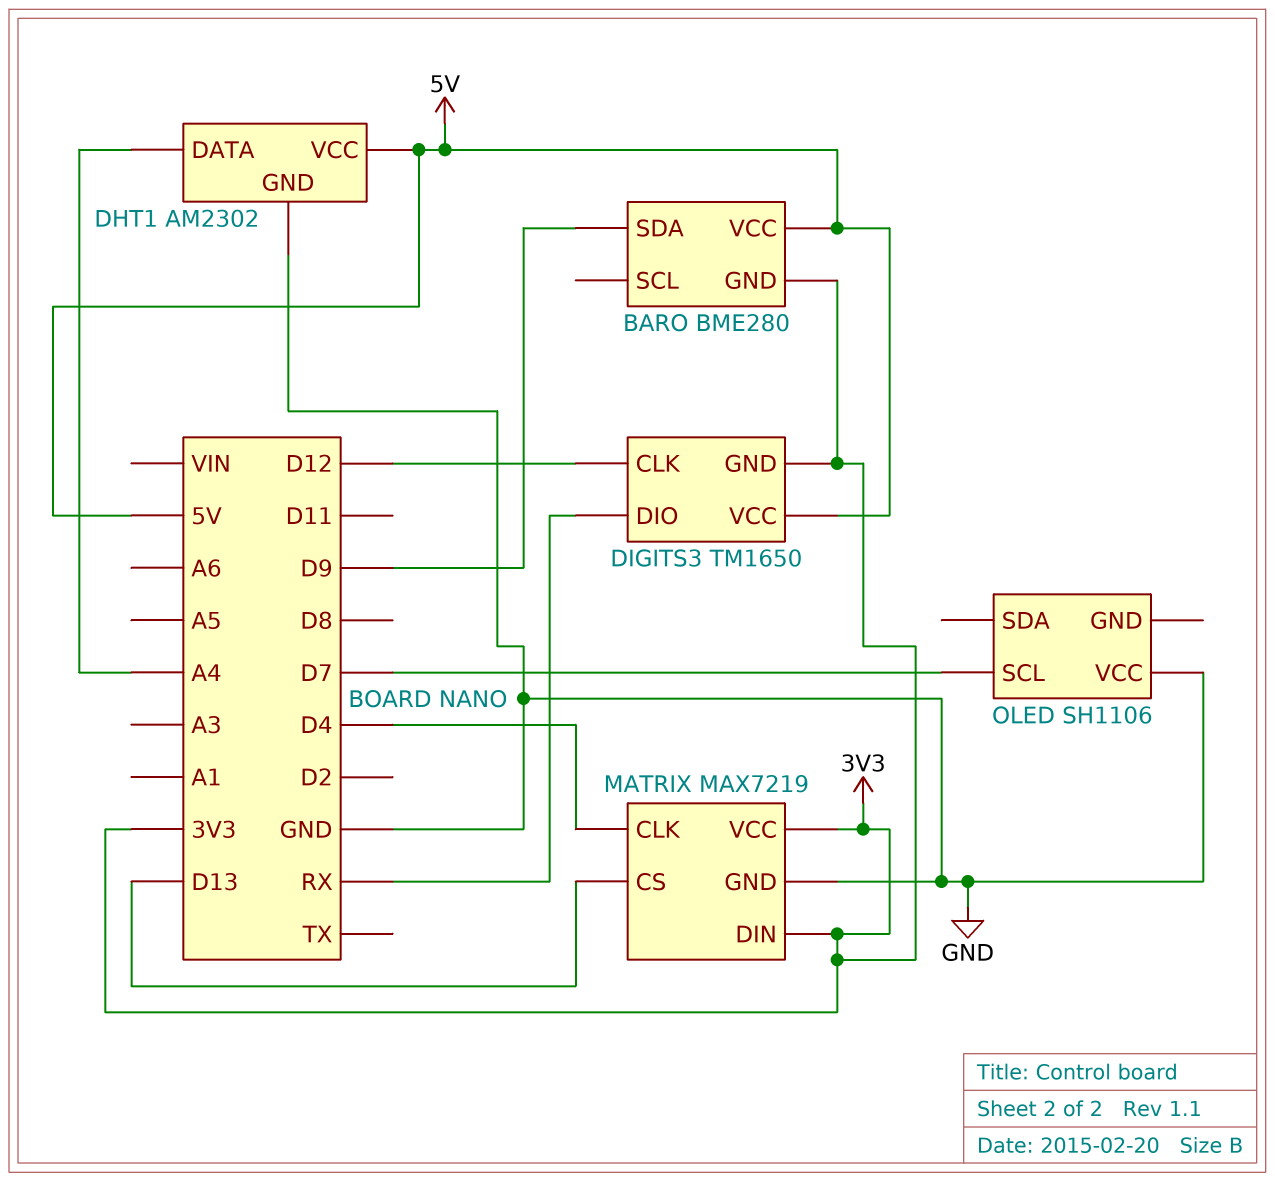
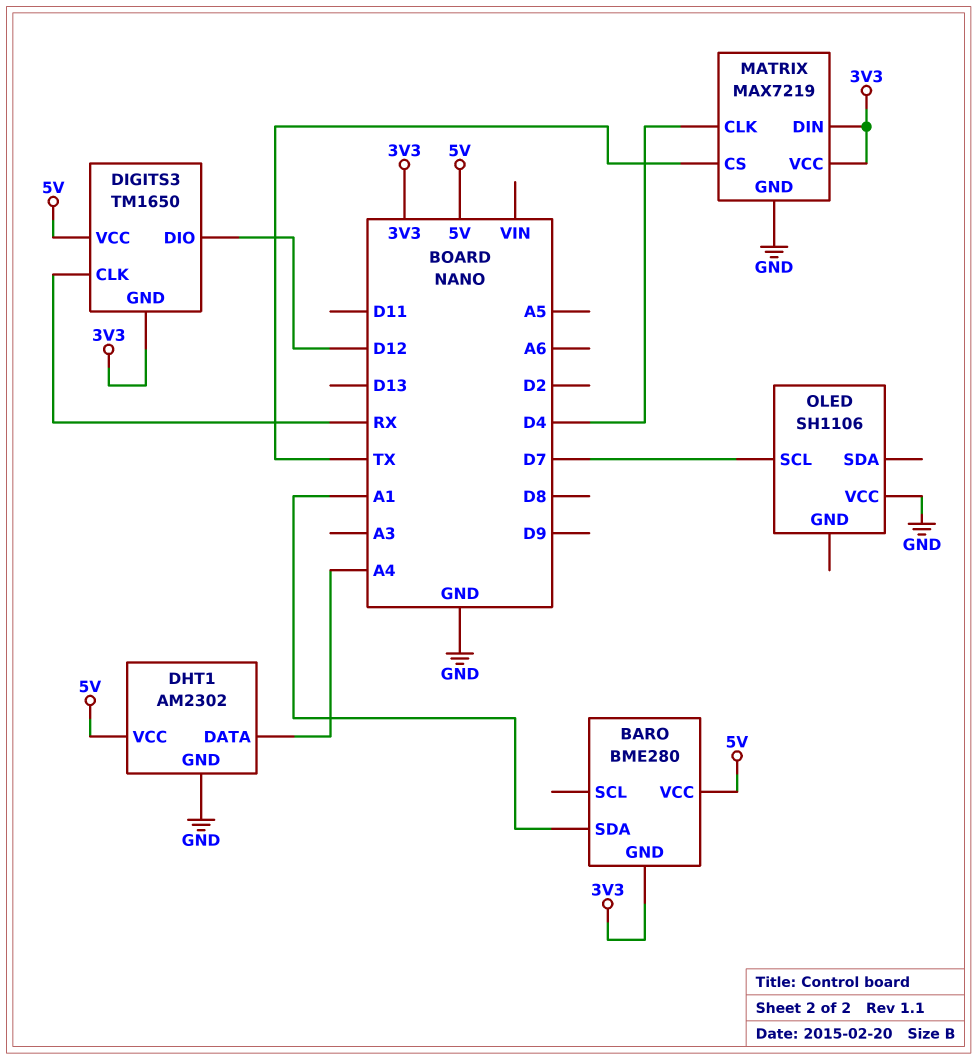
BARO pin SDA: D9 -> A1
DIGITS3 pin CLK: D12 -> RX
DIGITS3 pin DIO: RX -> D12
MATRIX pin CS: D13 -> TX

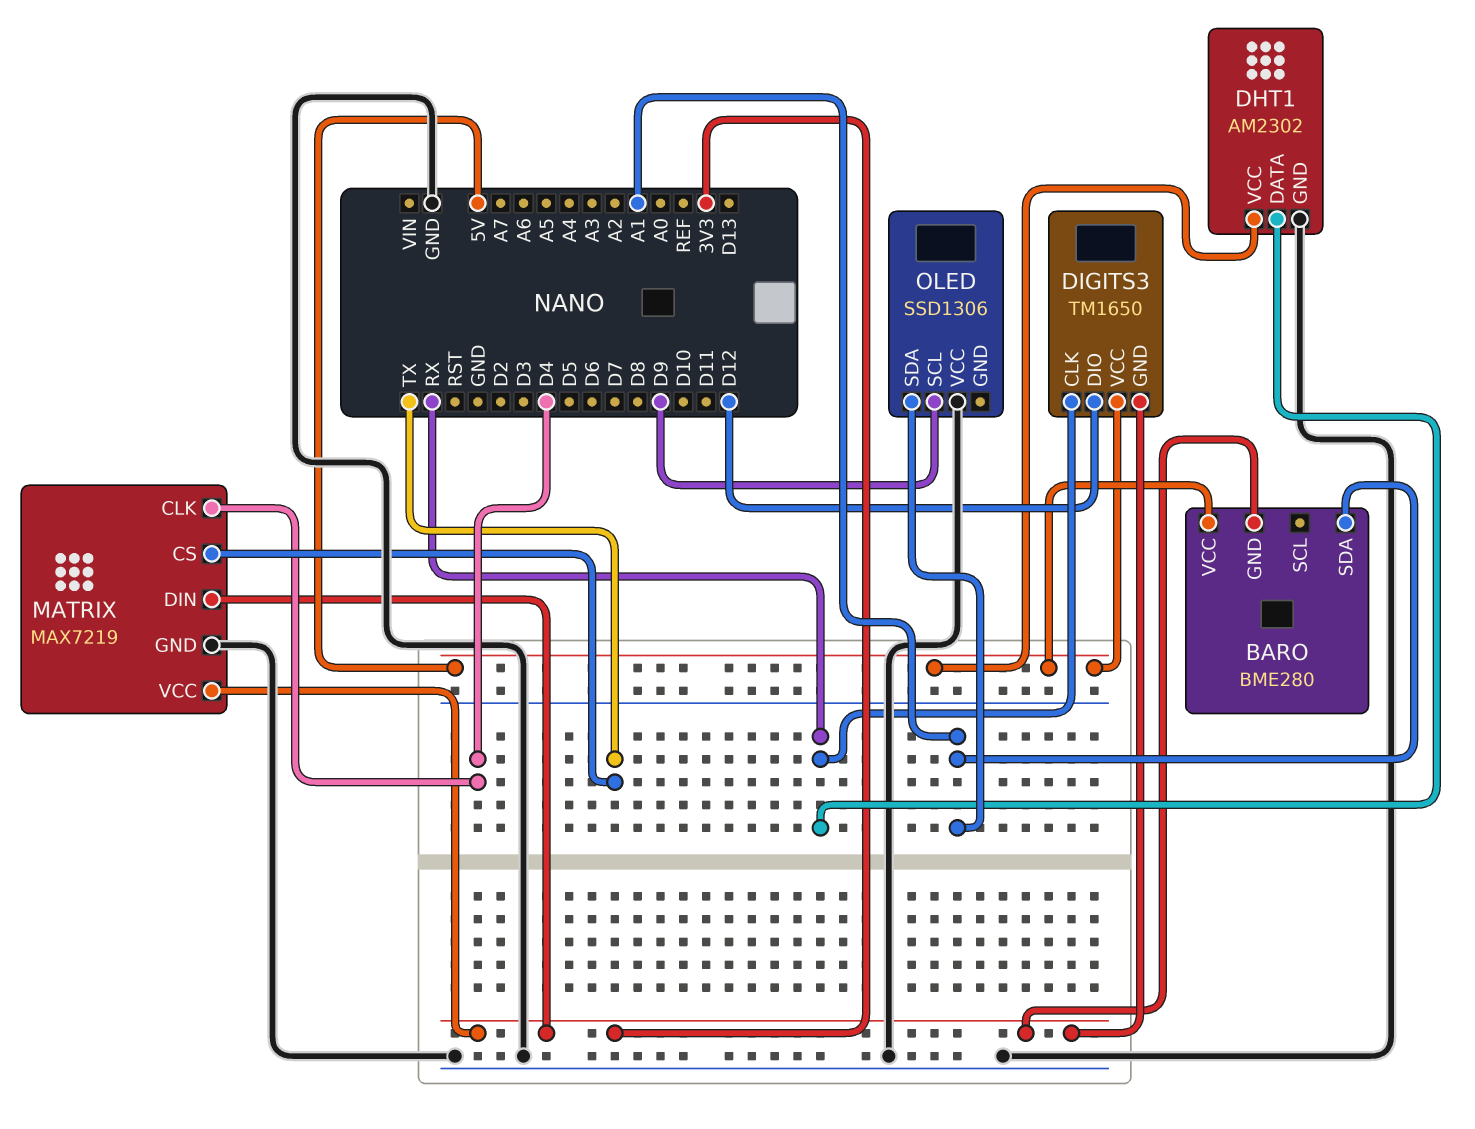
DHT1 pin DATA: A4 -> RX
OLED: SH1106 -> SSD1306
OLED pin SCL: D7 -> D9
OLED pin SDA: none -> A1

